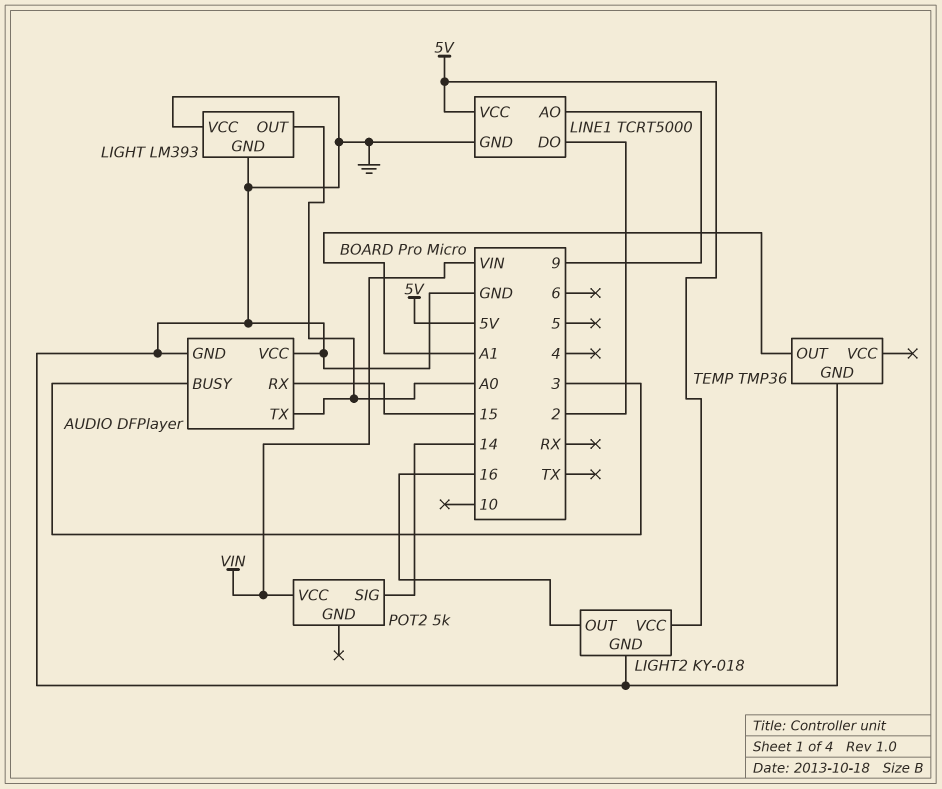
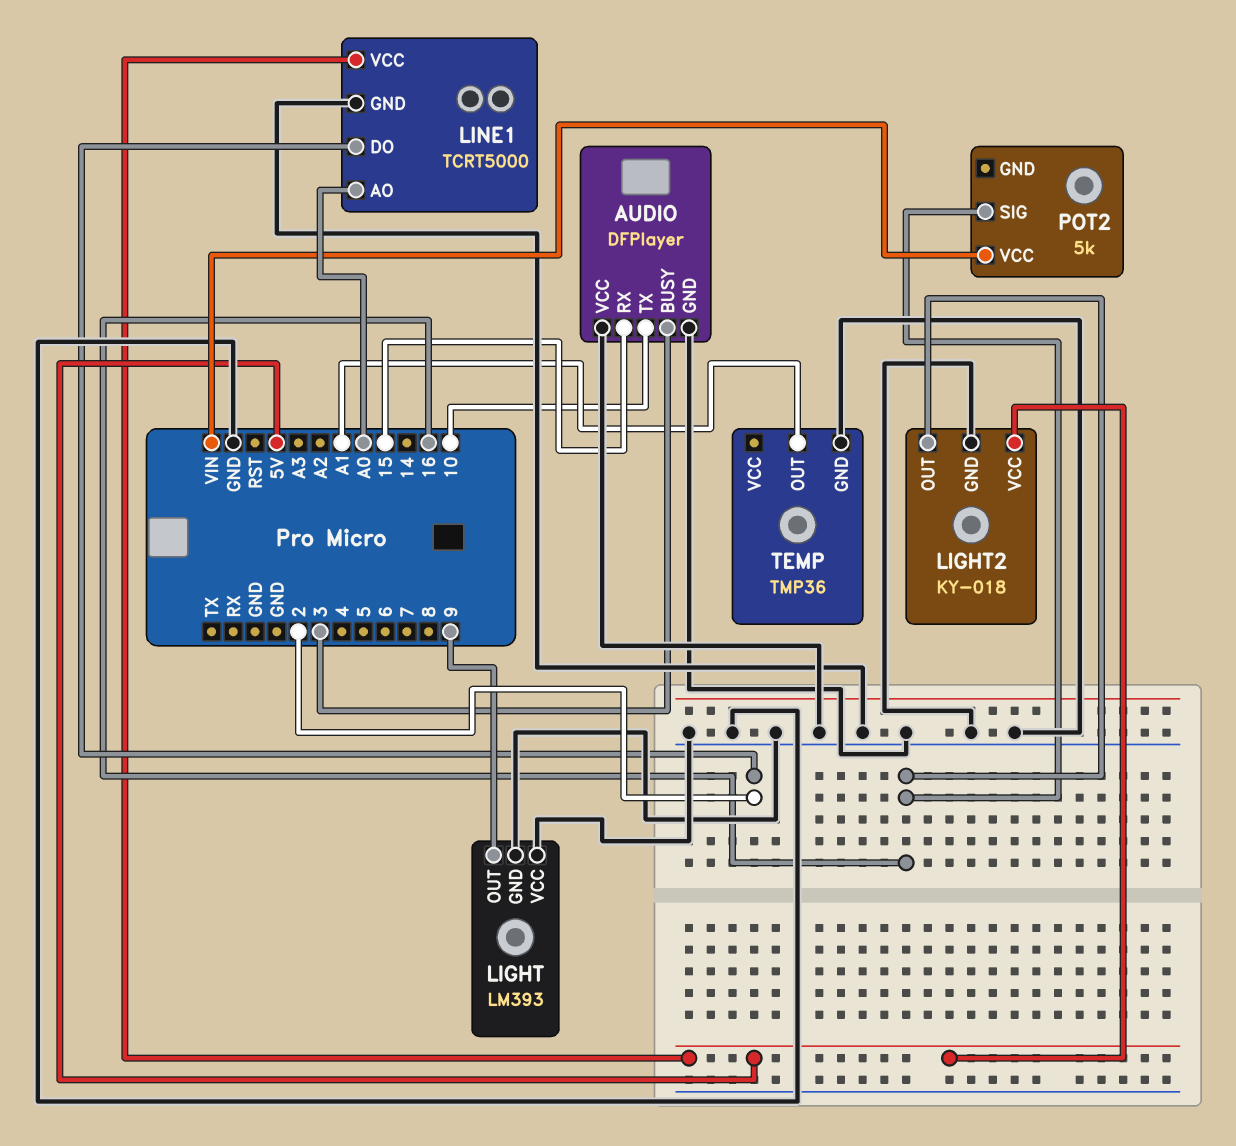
AUDIO pin TX: A0 -> 10
LIGHT pin OUT: A0 -> 9
LINE1 pin AO: 9 -> A0
POT2 pin SIG: 14 -> 16

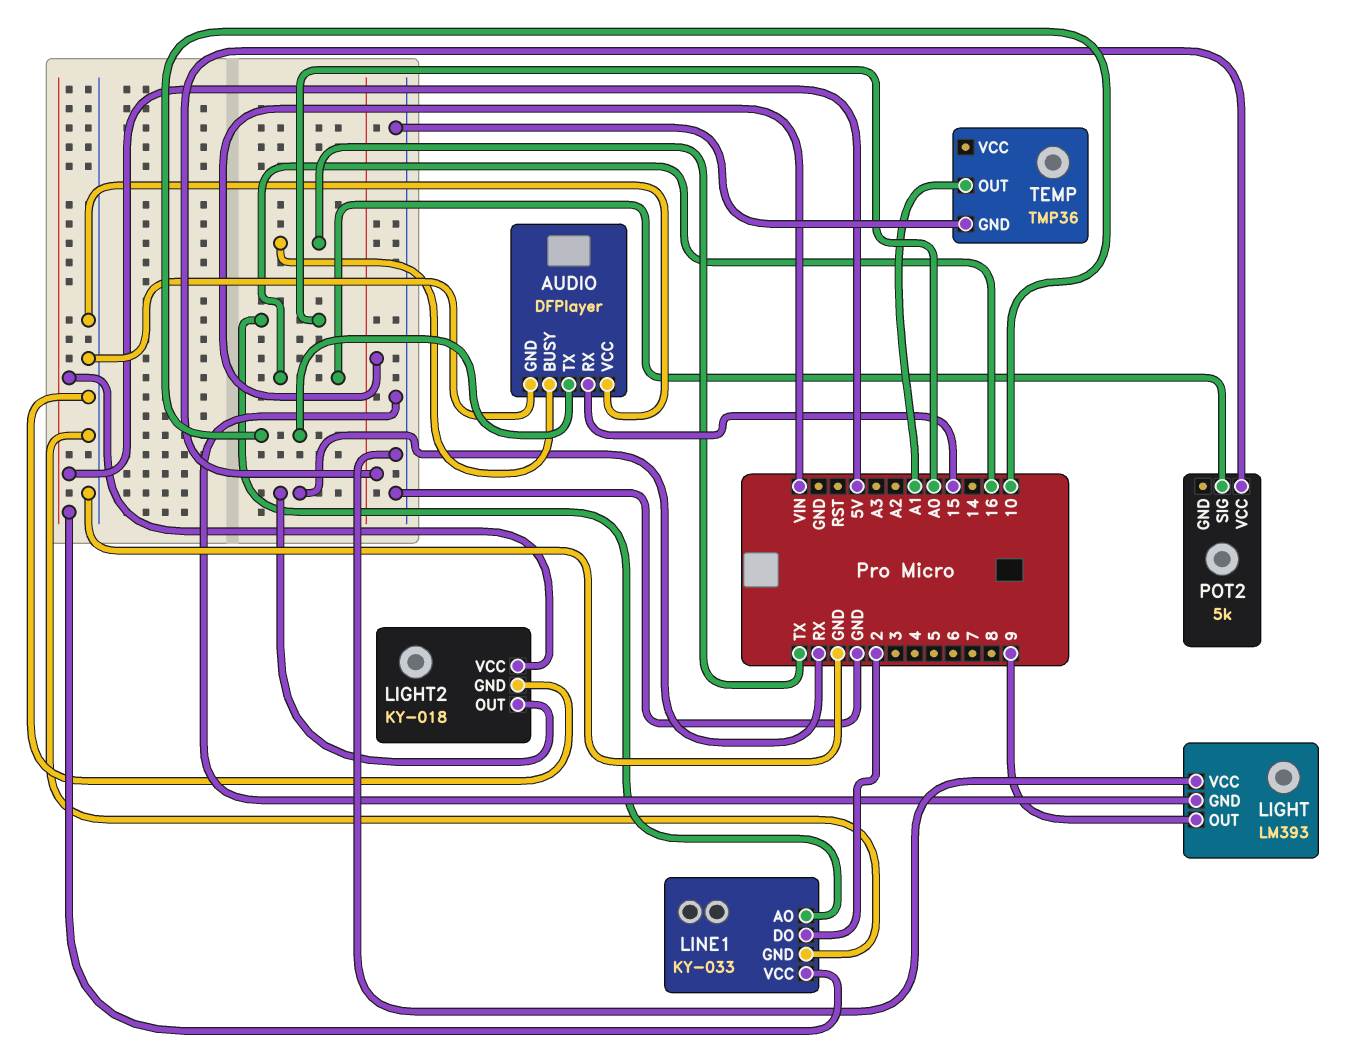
AUDIO pin BUSY: 3 -> TX
LIGHT2 pin OUT: 16 -> RX
LINE1: TCRT5000 -> KY-033

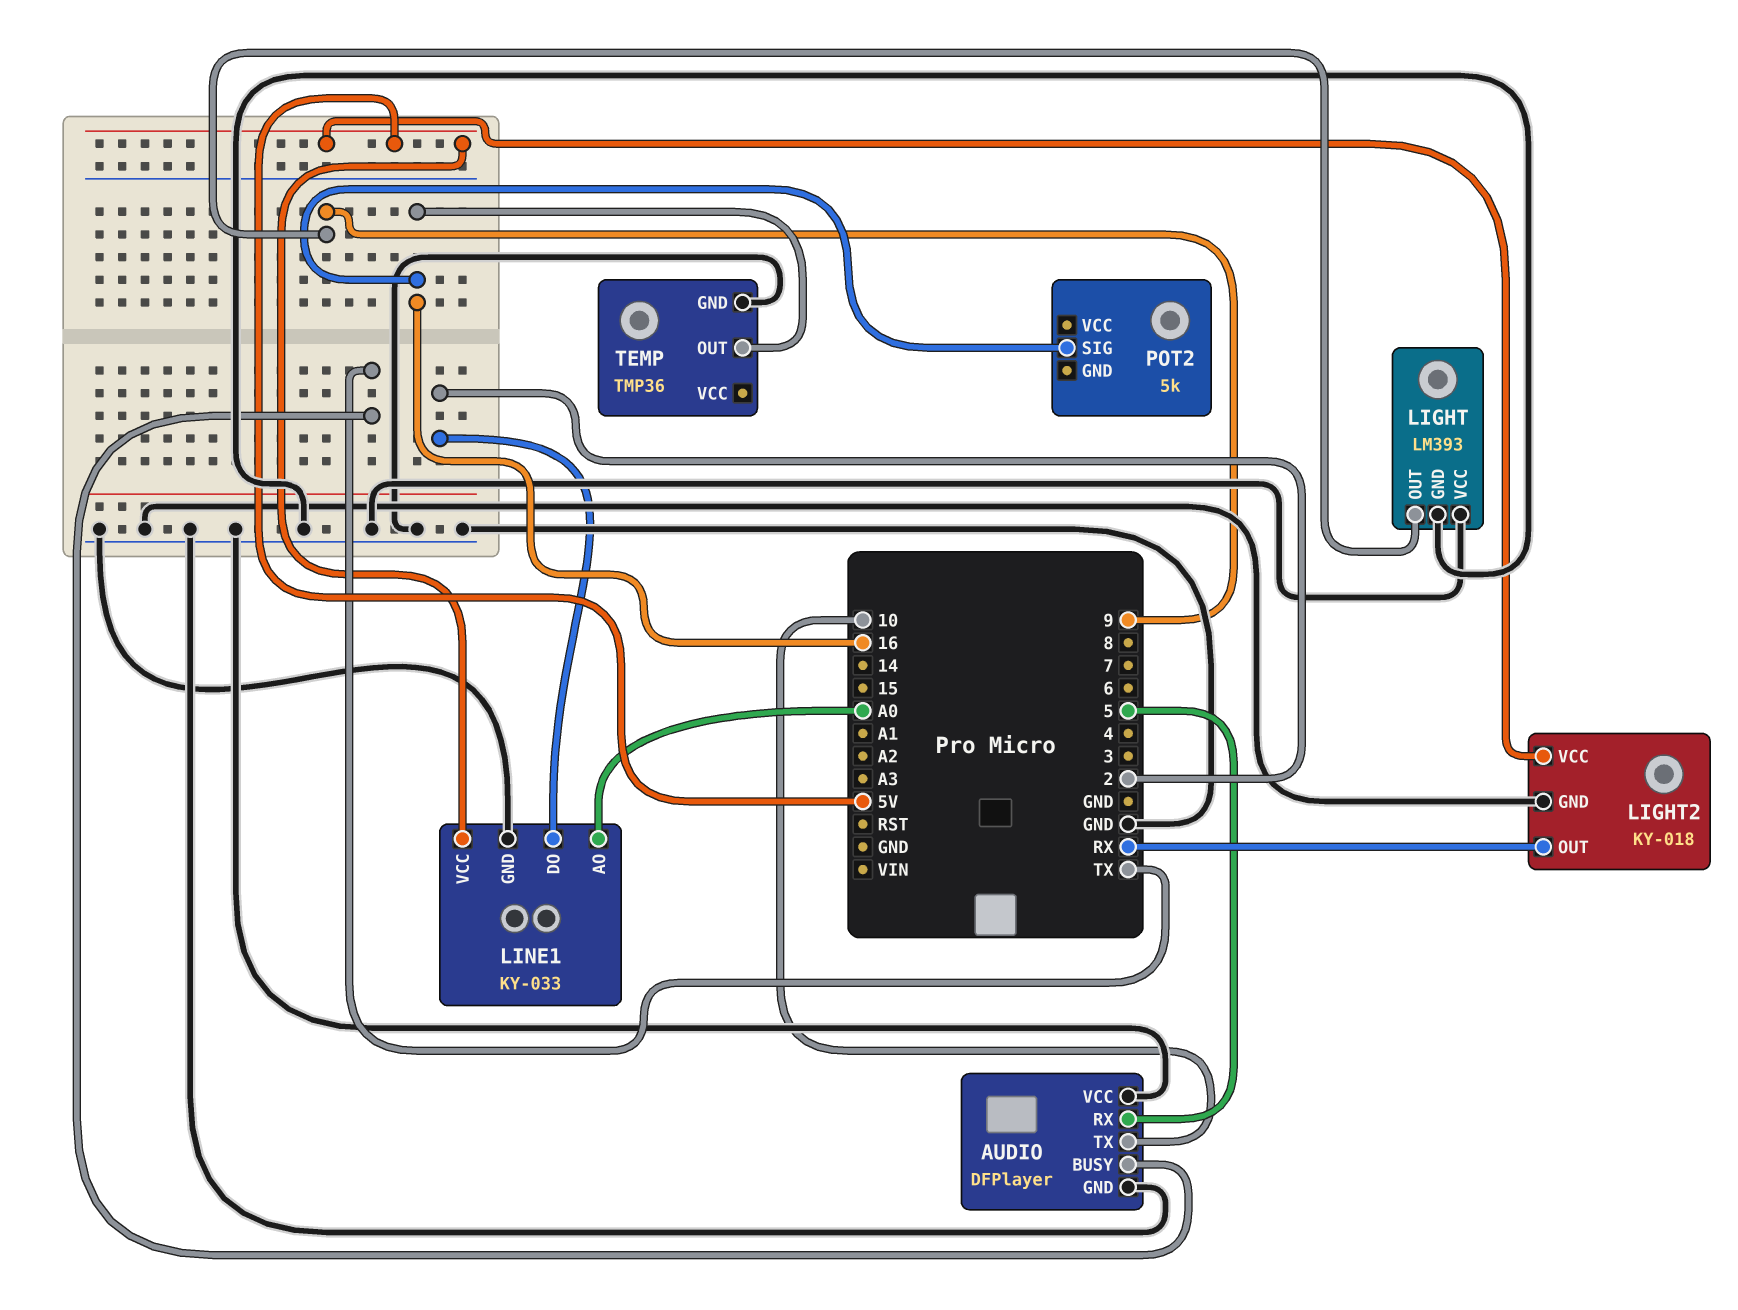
AUDIO pin RX: 15 -> 5
POT2 pin VCC: VIN -> none
TEMP pin OUT: A1 -> 16

